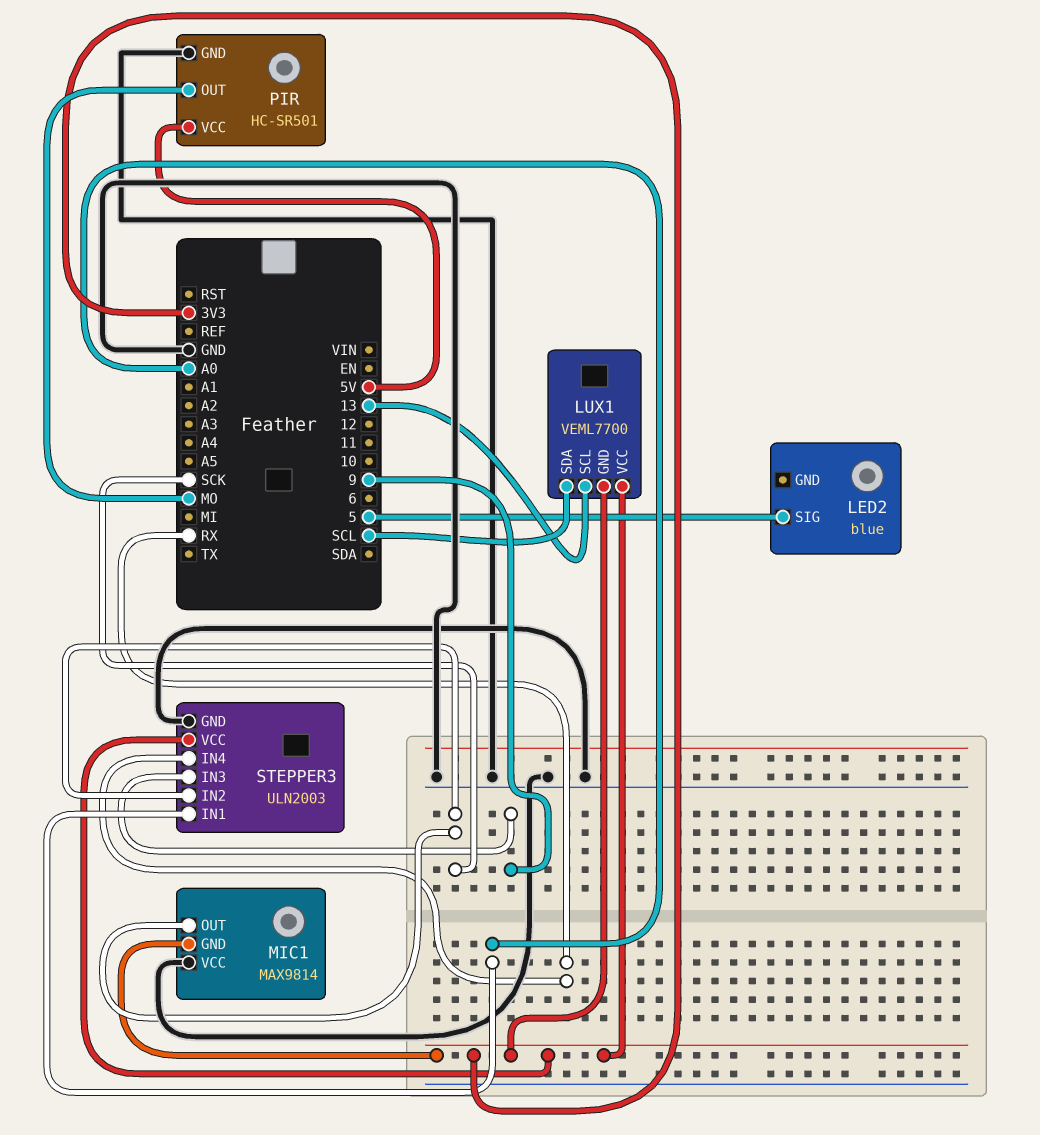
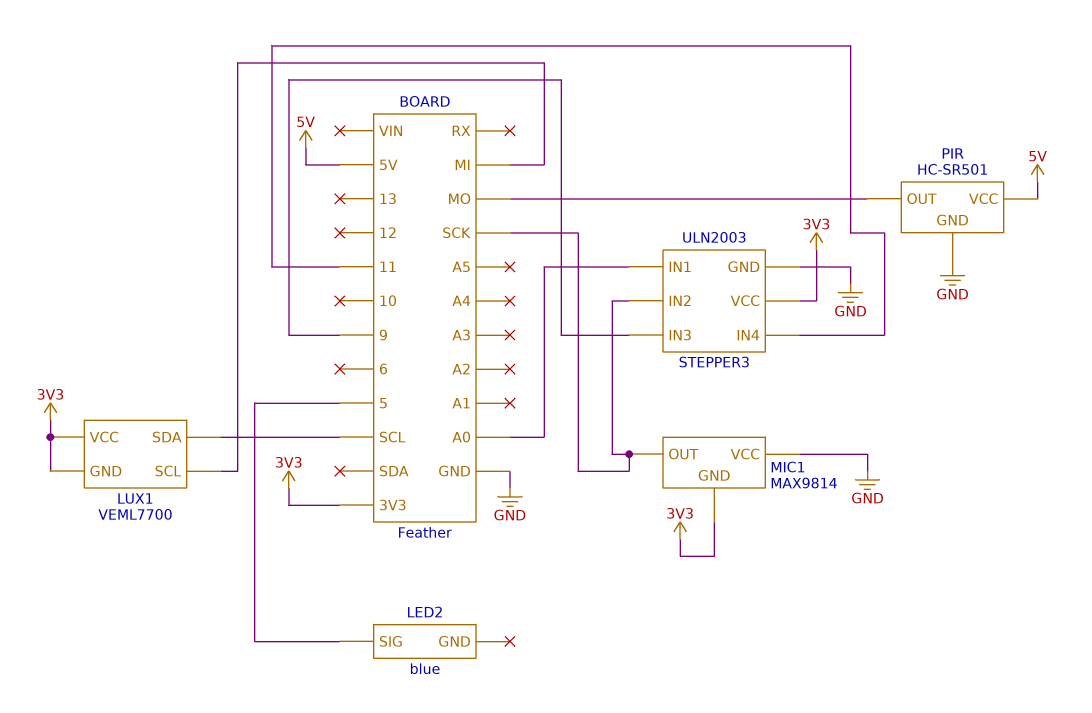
LUX1 pin SCL: 13 -> MI
STEPPER3 pin IN4: RX -> 11

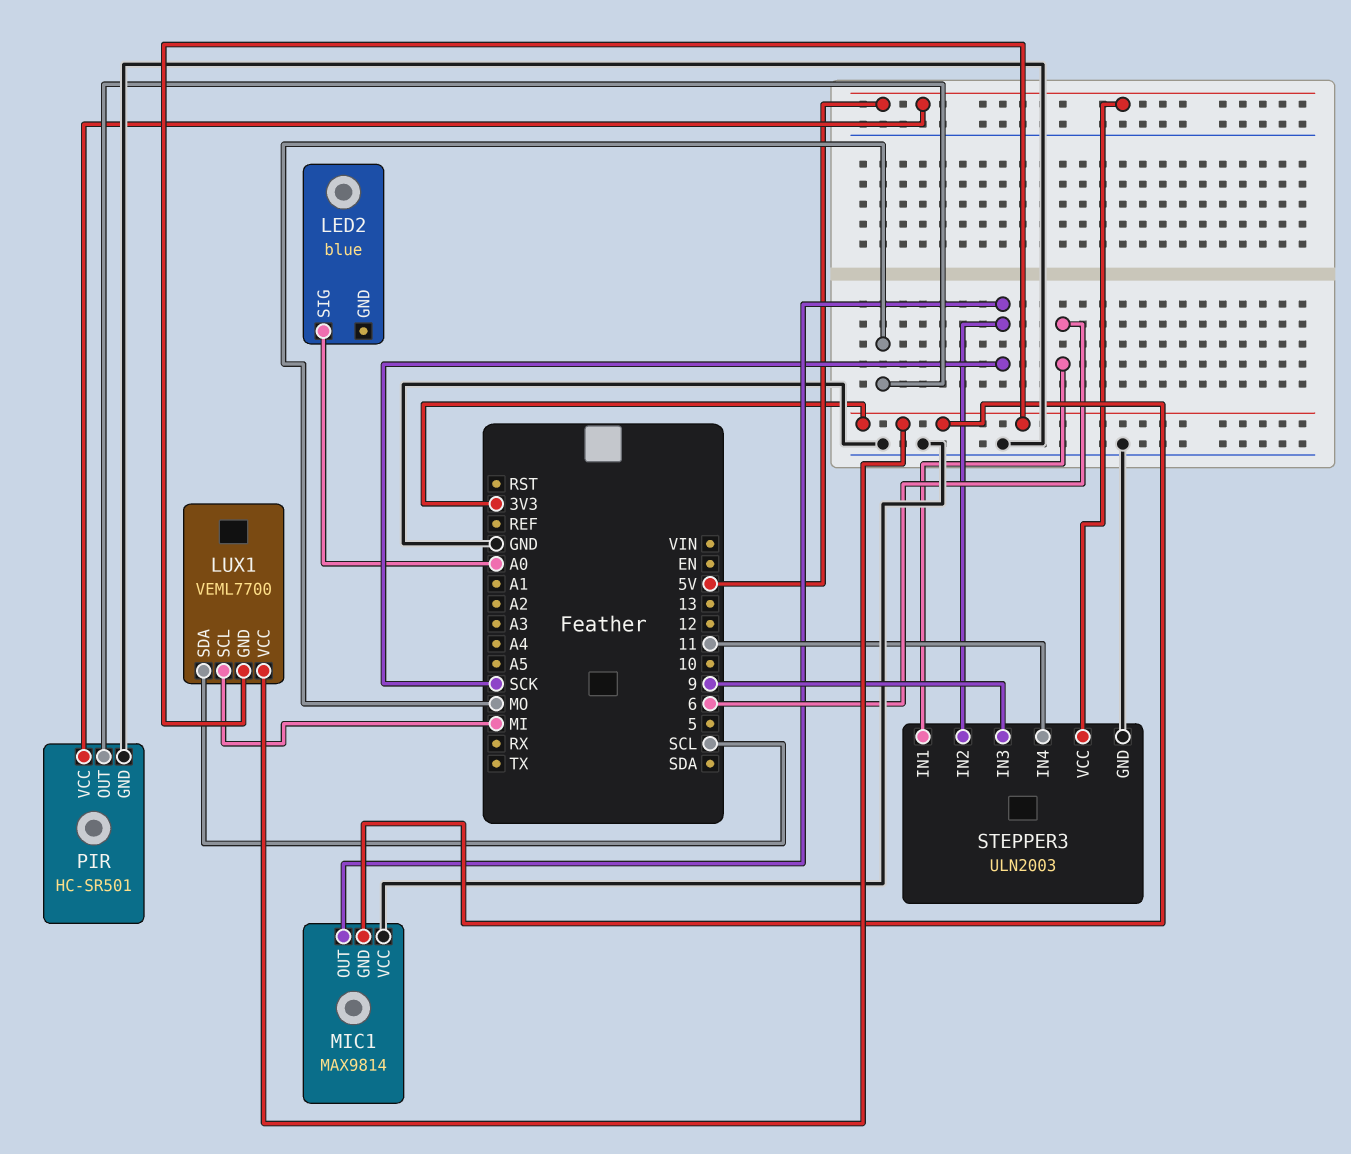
LED2 pin SIG: 5 -> A0
STEPPER3 pin IN1: A0 -> 6
STEPPER3 pin VCC: 3V3 -> 5V

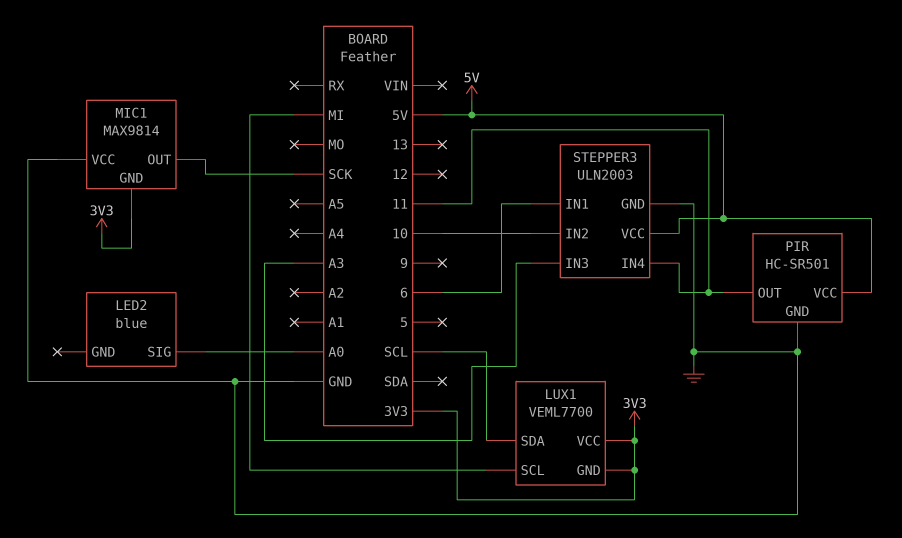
PIR pin OUT: MO -> 11
STEPPER3 pin IN2: SCK -> 10
STEPPER3 pin IN3: 9 -> A3

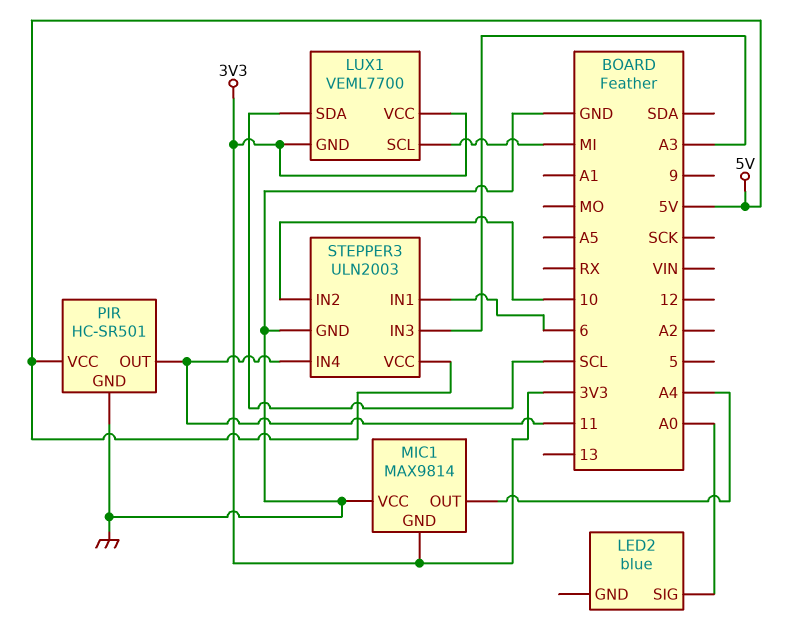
MIC1 pin OUT: SCK -> A4

